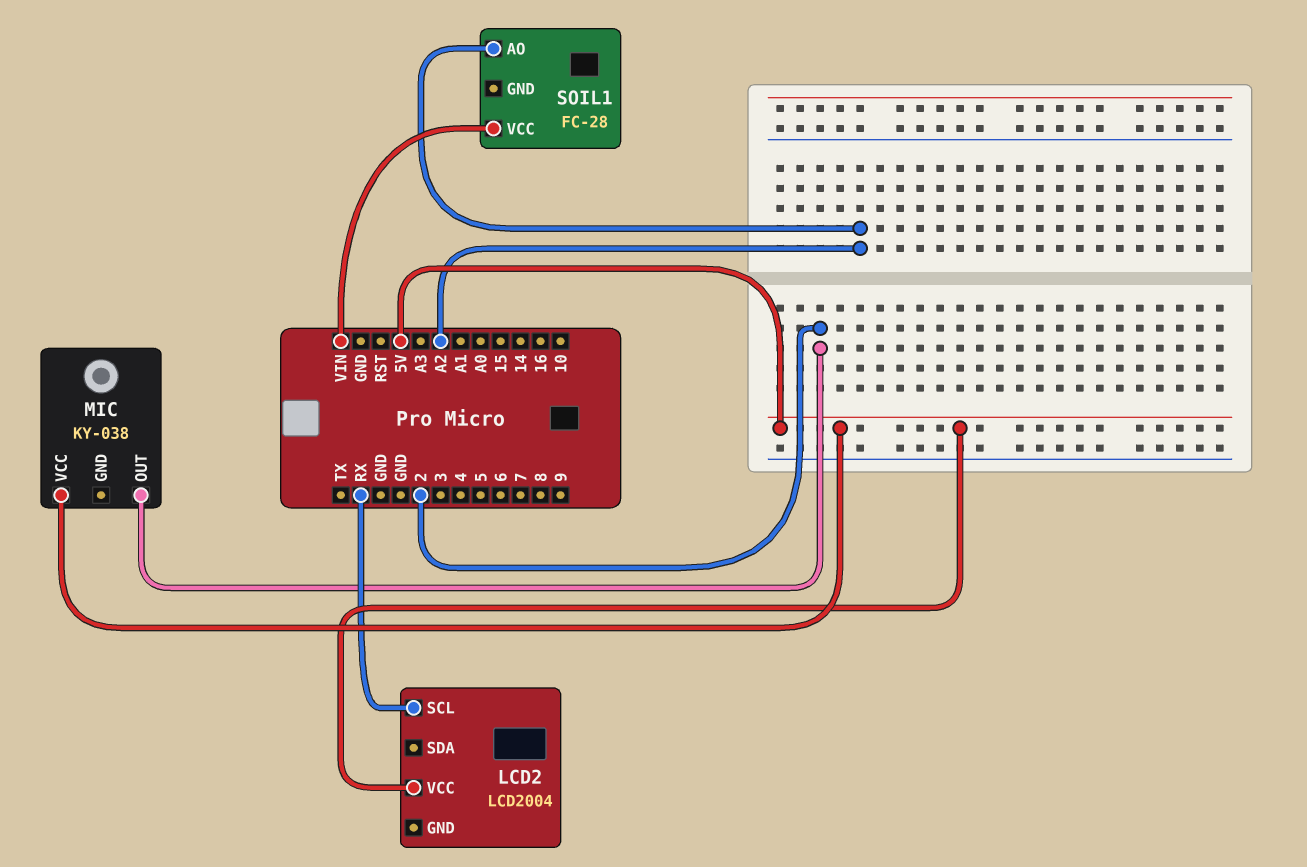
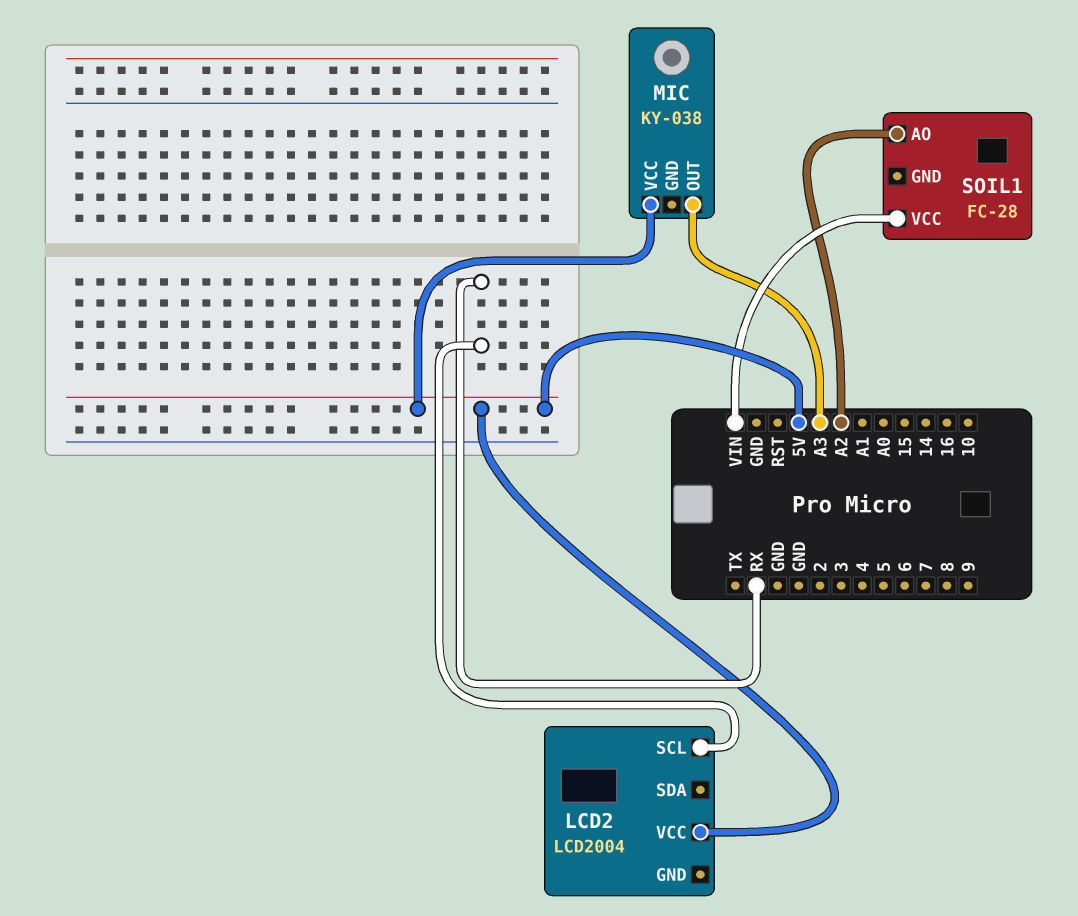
MIC pin OUT: 2 -> A3

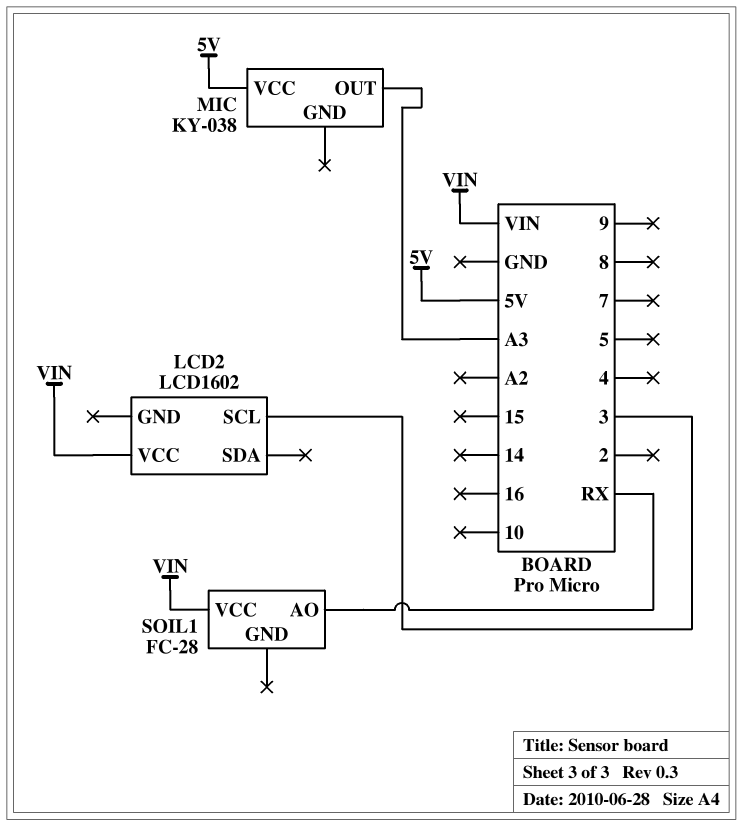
LCD2: LCD2004 -> LCD1602
LCD2 pin SCL: RX -> 3
LCD2 pin VCC: 5V -> VIN
SOIL1 pin AO: A2 -> RX

